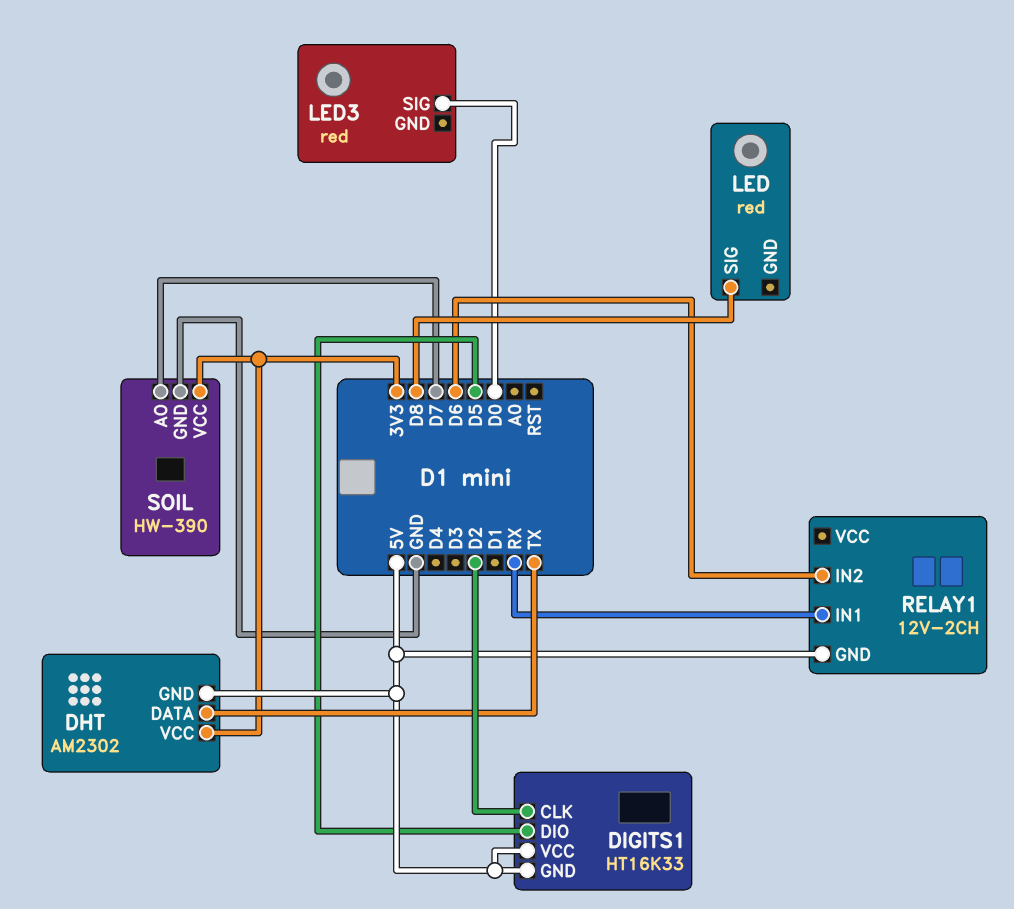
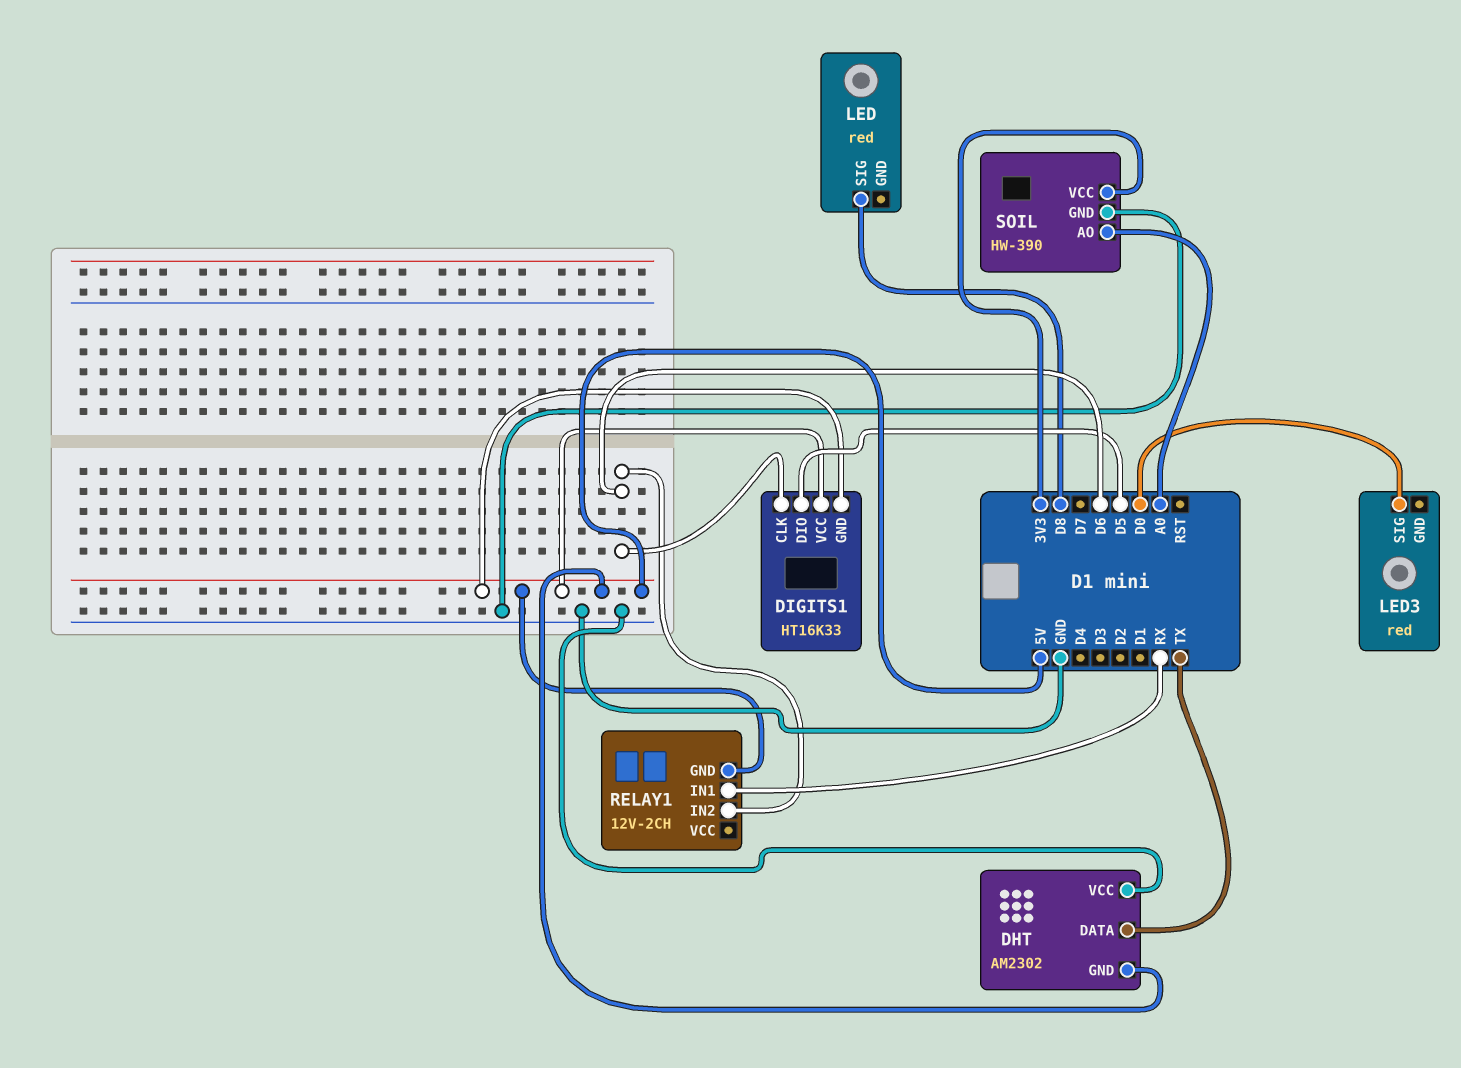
DHT pin VCC: 3V3 -> GND
DIGITS1 pin CLK: D2 -> D6
SOIL pin AO: D7 -> A0

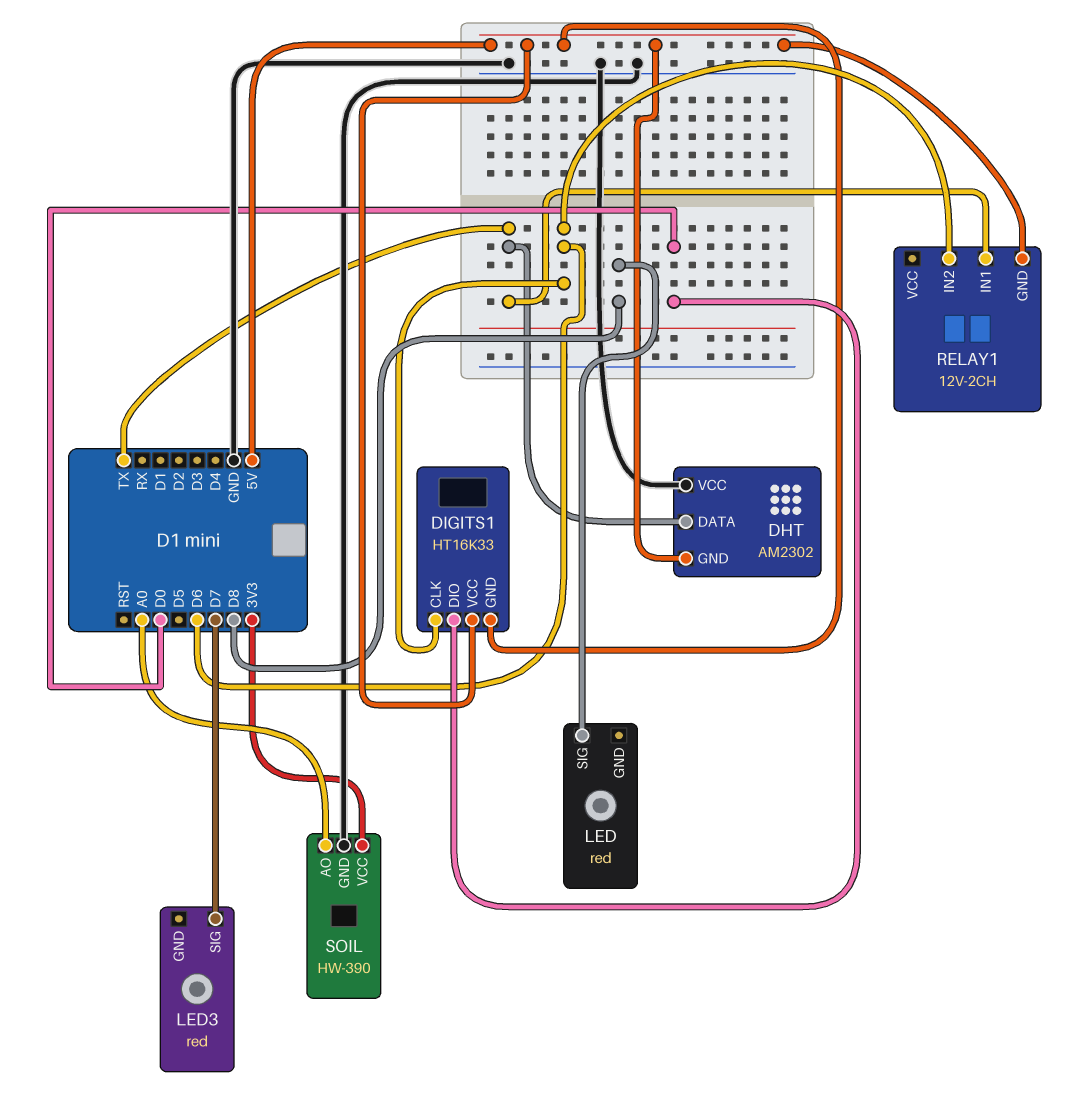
DIGITS1 pin DIO: D5 -> D0
LED3 pin SIG: D0 -> D7
RELAY1 pin IN1: RX -> TX

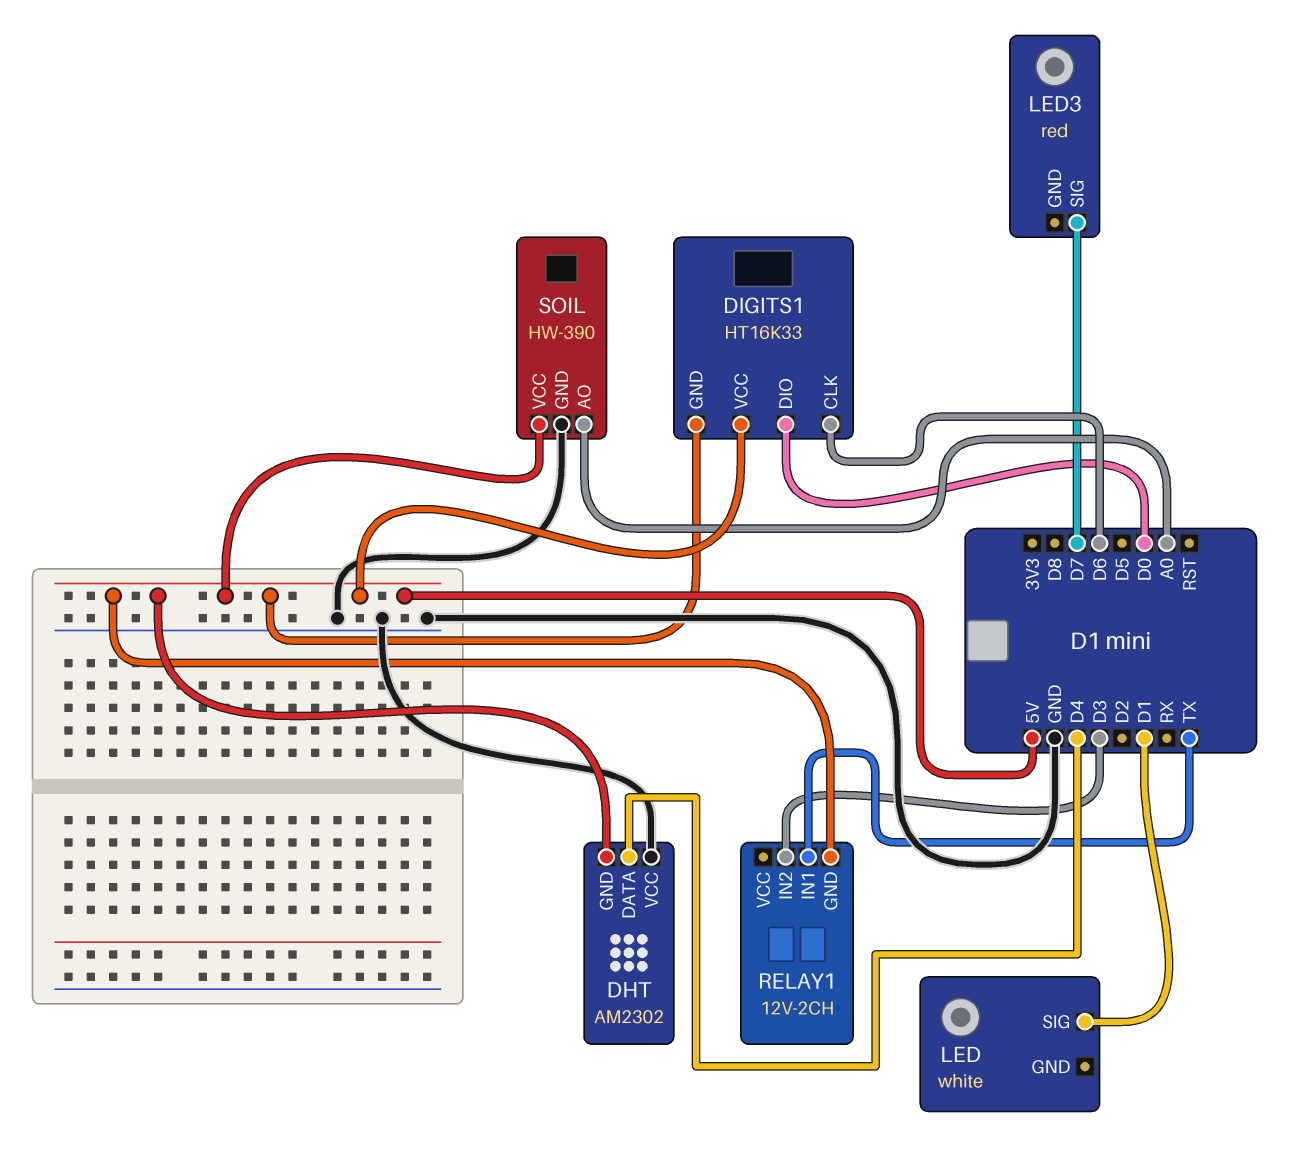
DHT pin DATA: TX -> D4
LED: red -> white
LED pin SIG: D8 -> D1
RELAY1 pin IN2: D6 -> D3
SOIL pin VCC: 3V3 -> 5V

